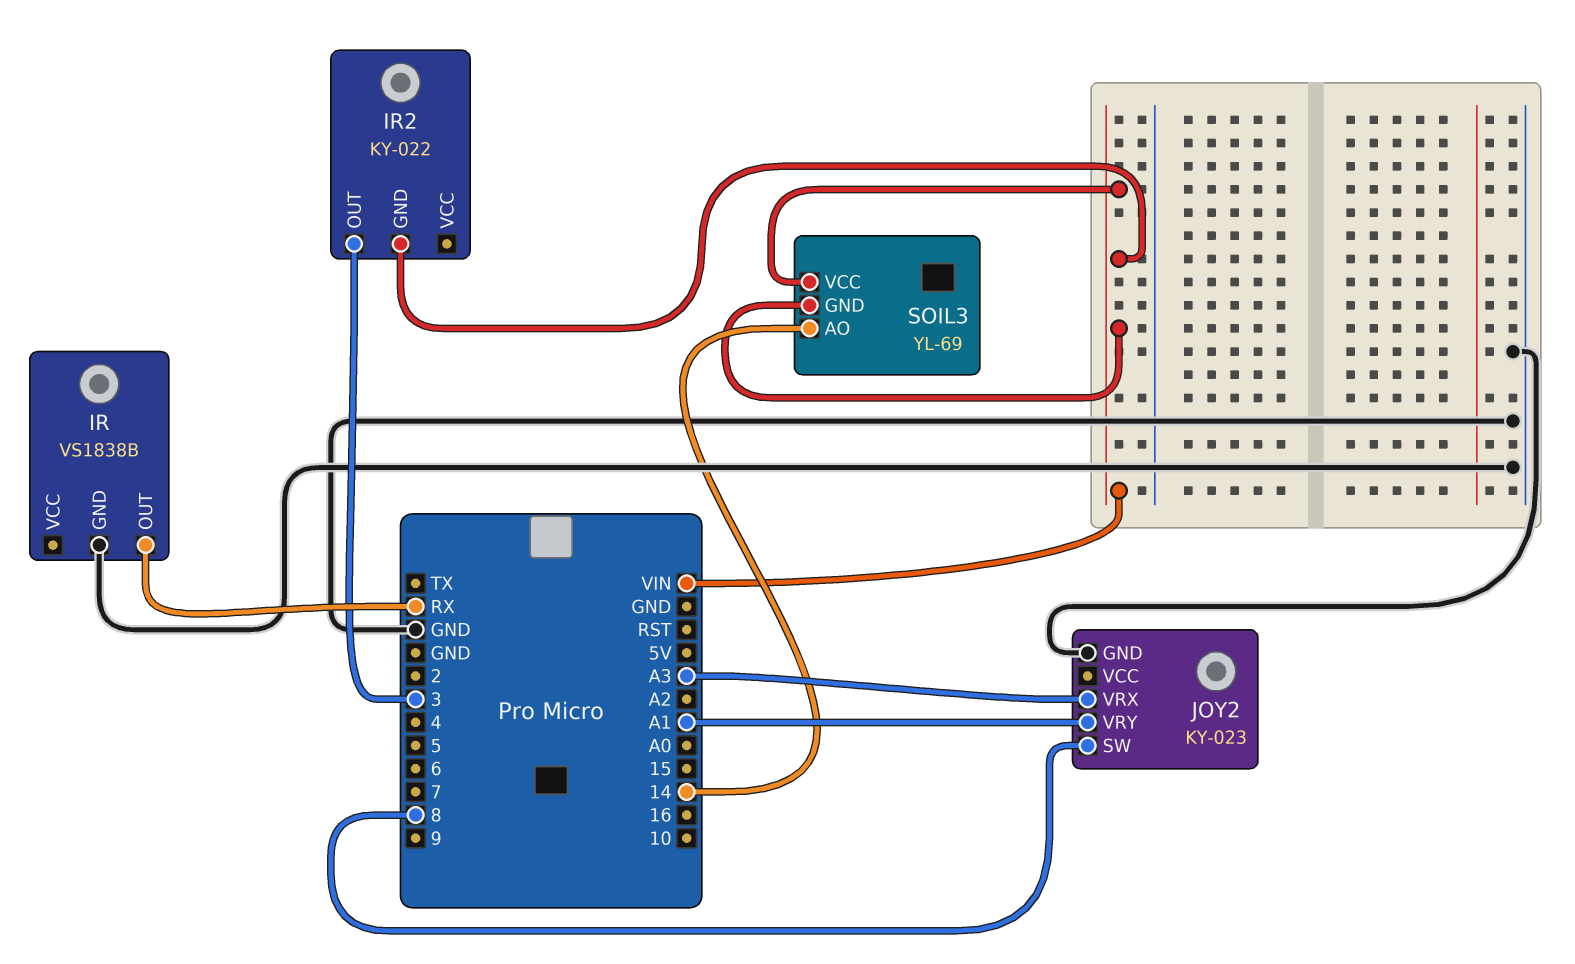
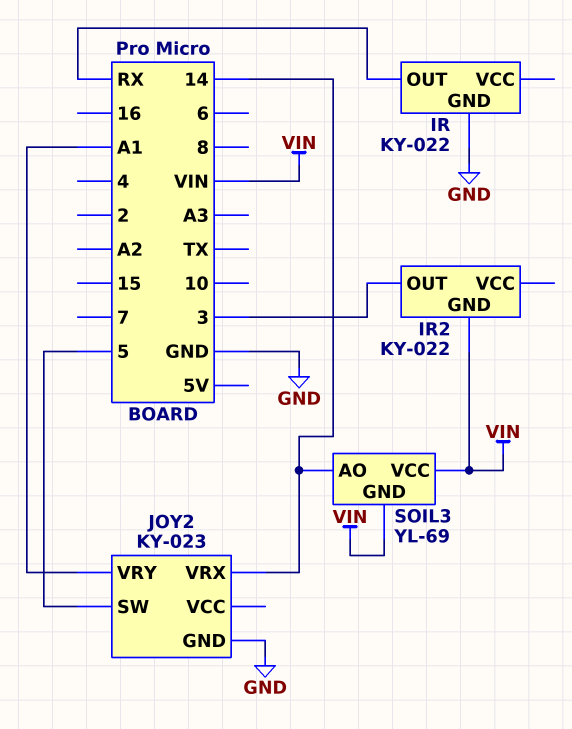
IR: VS1838B -> KY-022
JOY2 pin SW: 8 -> 5
JOY2 pin VRX: A3 -> 14

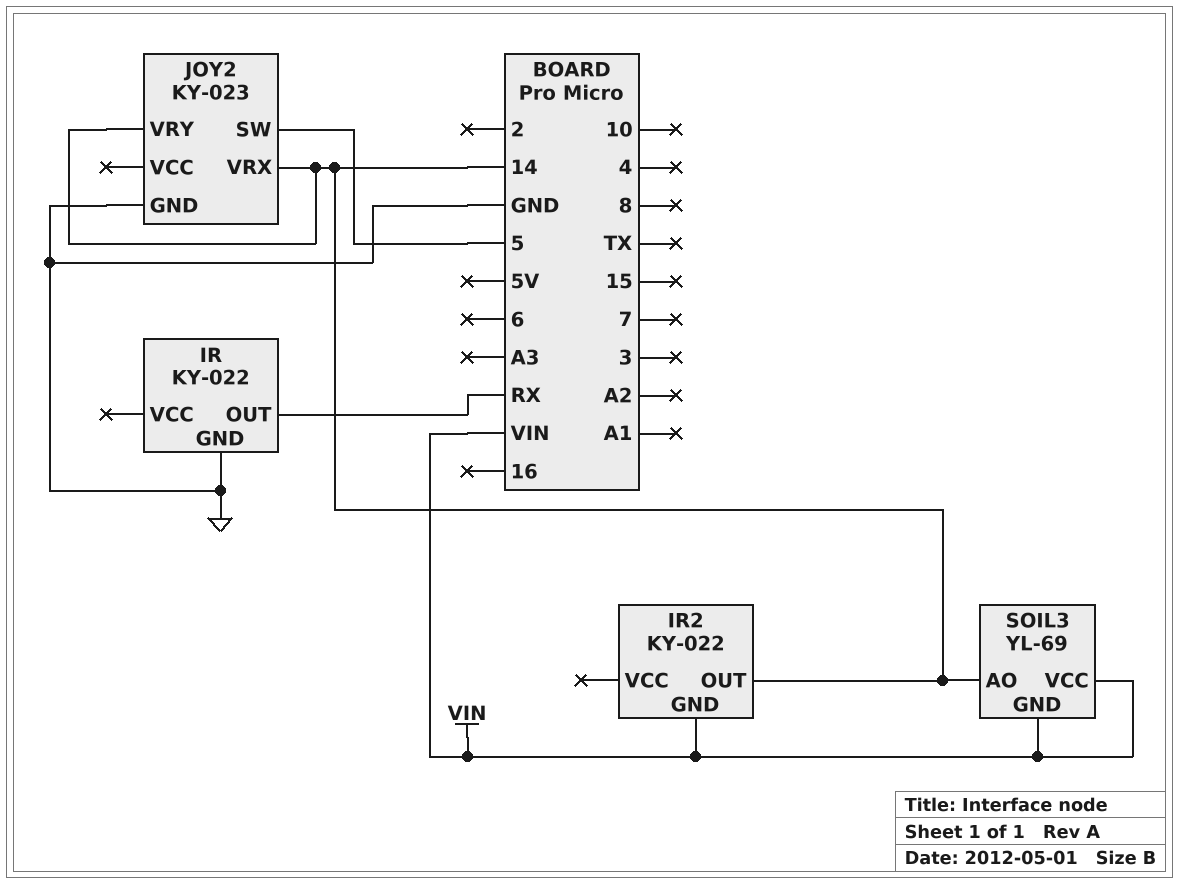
IR2 pin OUT: 3 -> 14
JOY2 pin VRY: A1 -> 14

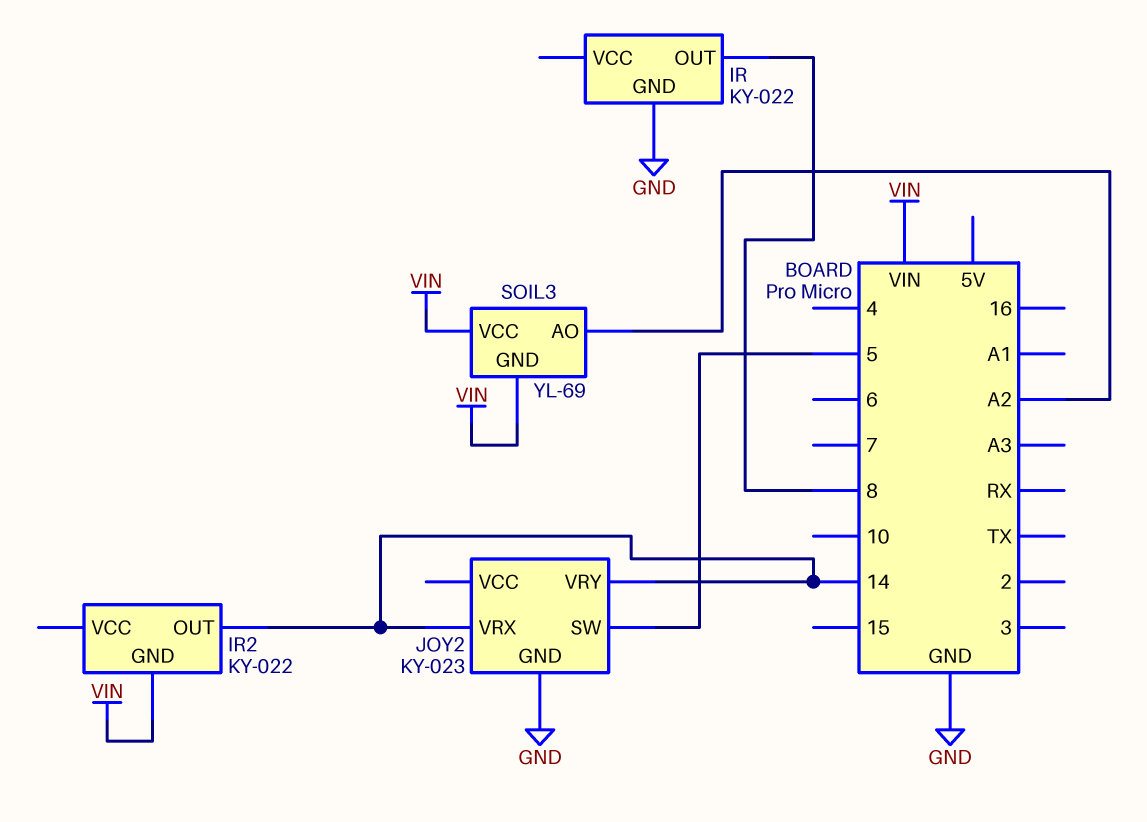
IR pin OUT: RX -> 8
SOIL3 pin AO: 14 -> A2

